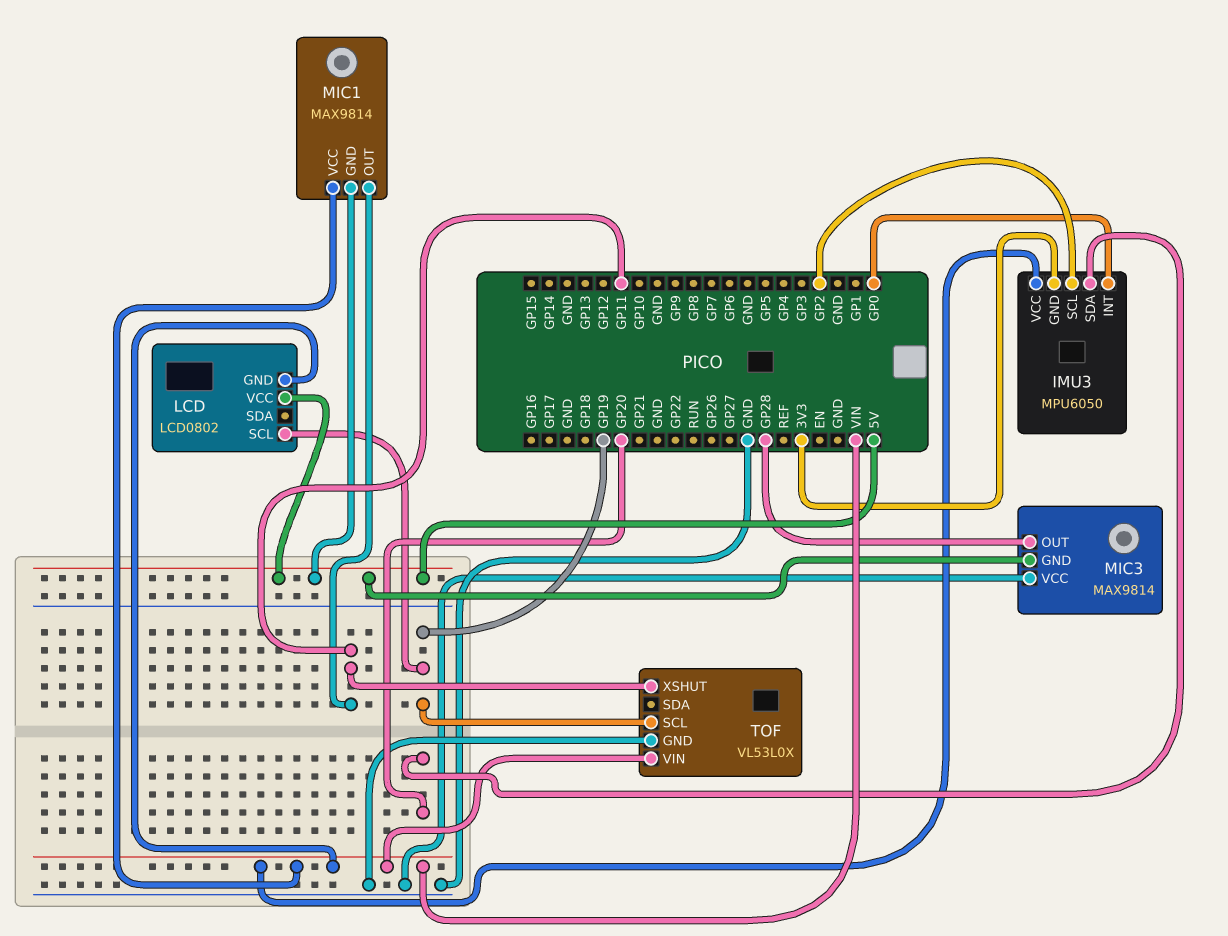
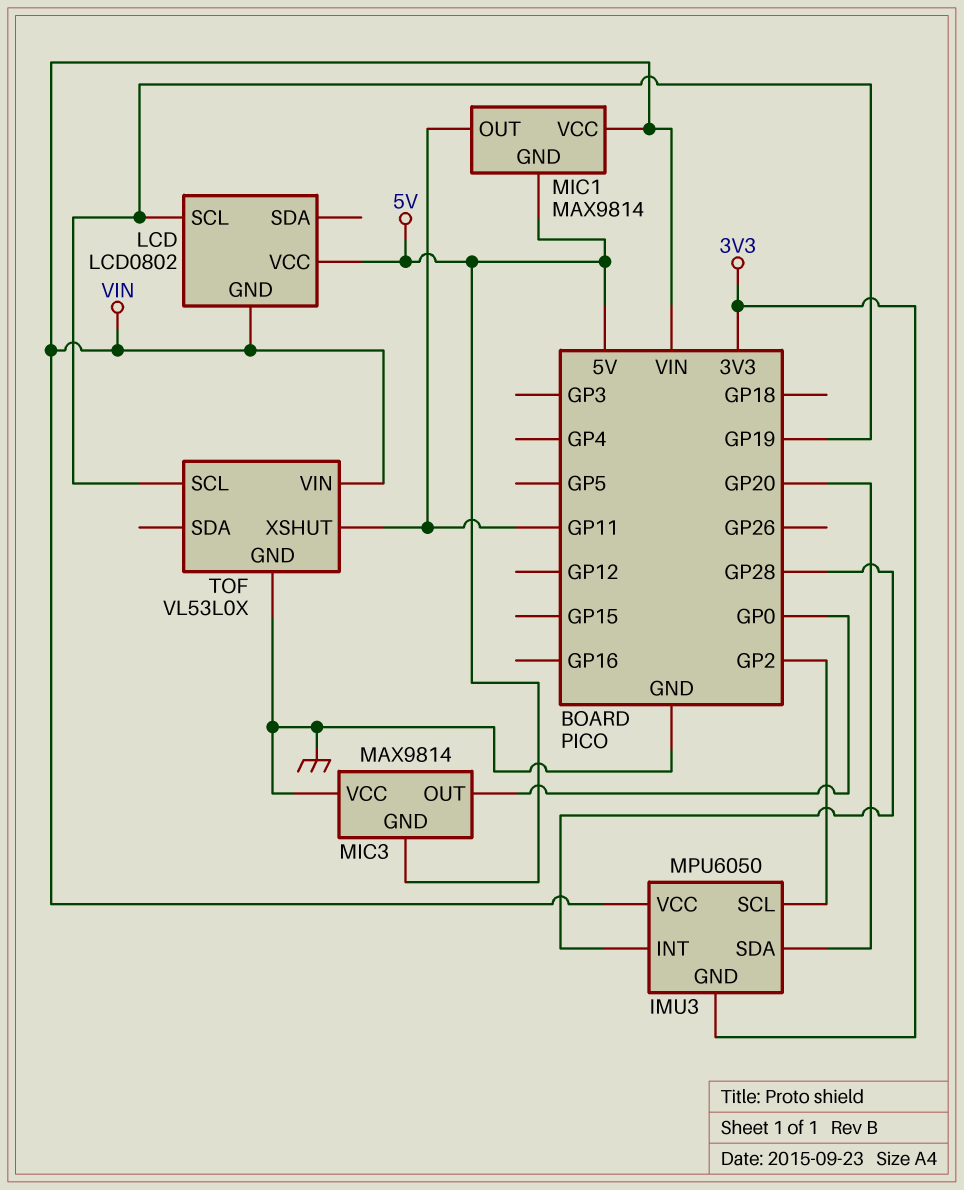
IMU3 pin INT: GP0 -> GP28
MIC3 pin OUT: GP28 -> GP0

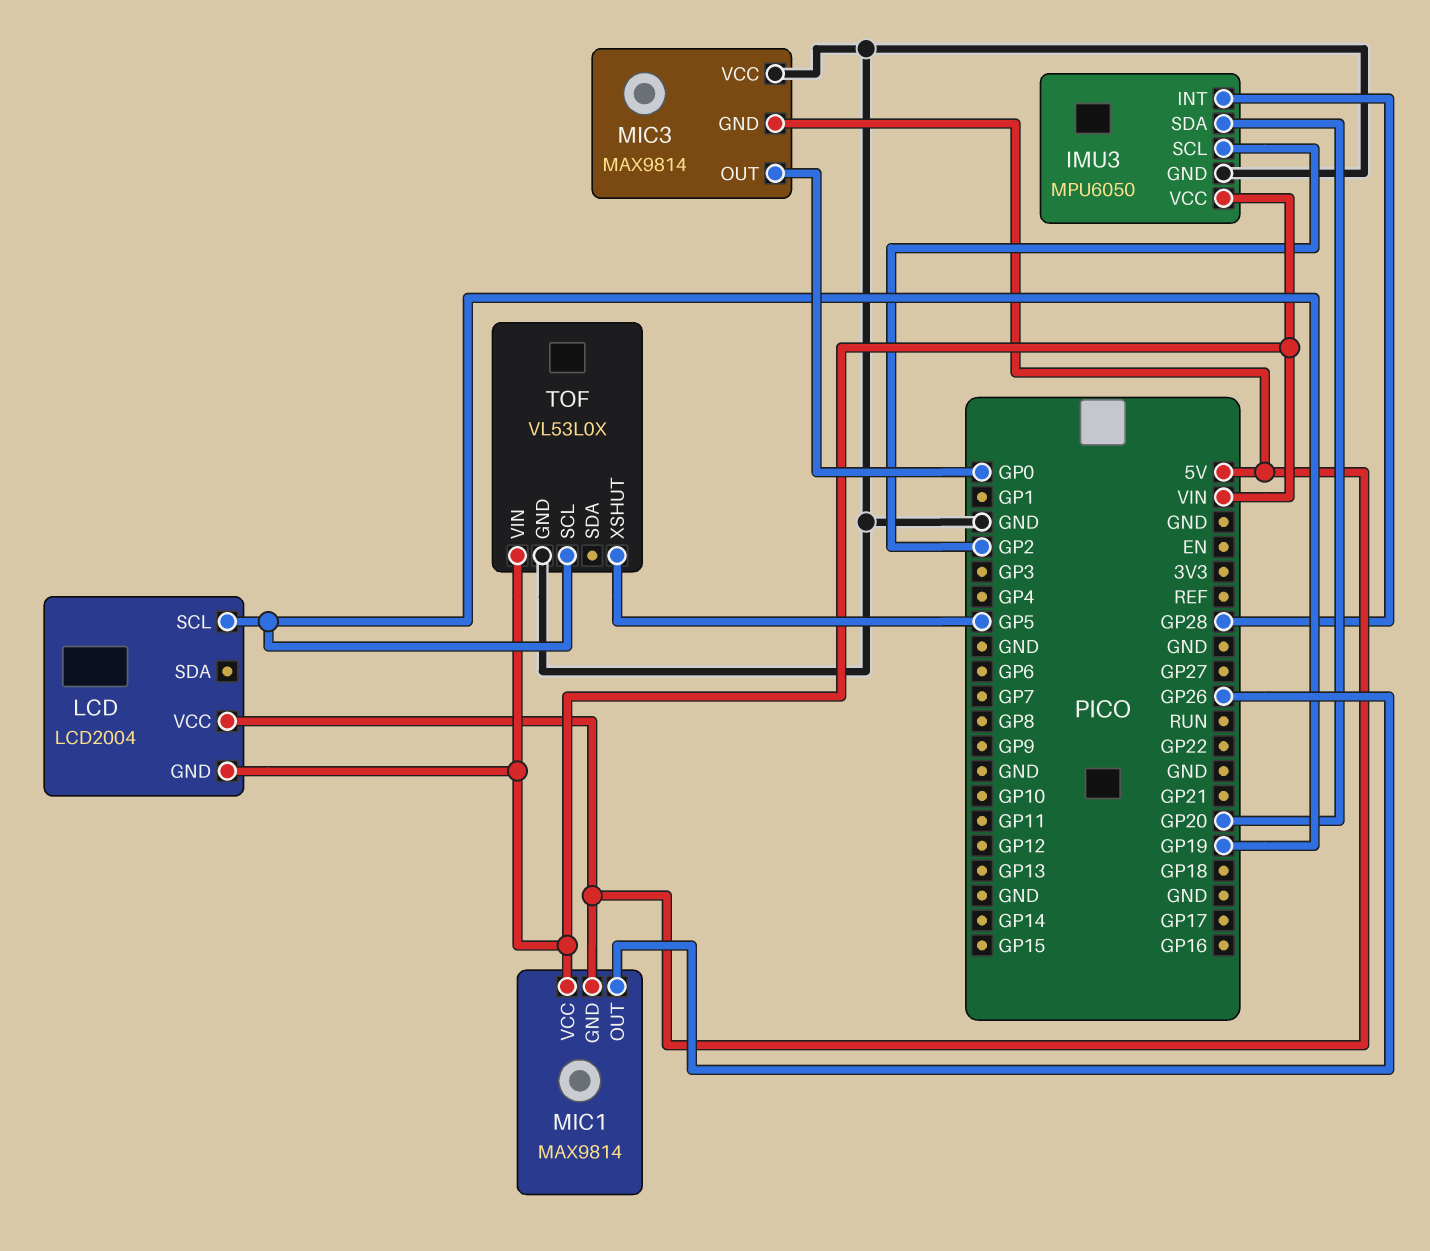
IMU3 pin GND: 3V3 -> GND
LCD: LCD0802 -> LCD2004
MIC1 pin OUT: GP11 -> GP26
TOF pin XSHUT: GP11 -> GP5

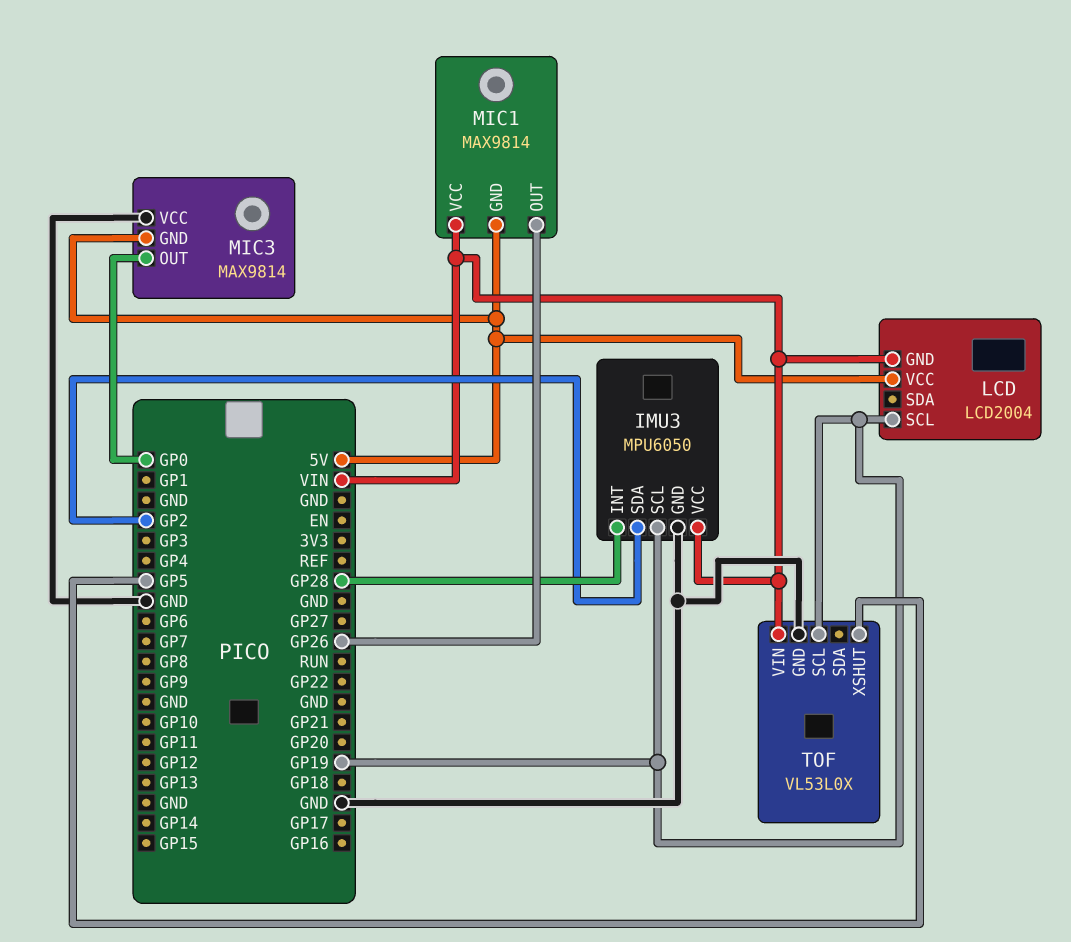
IMU3 pin SCL: GP2 -> GP19
IMU3 pin SDA: GP20 -> GP2

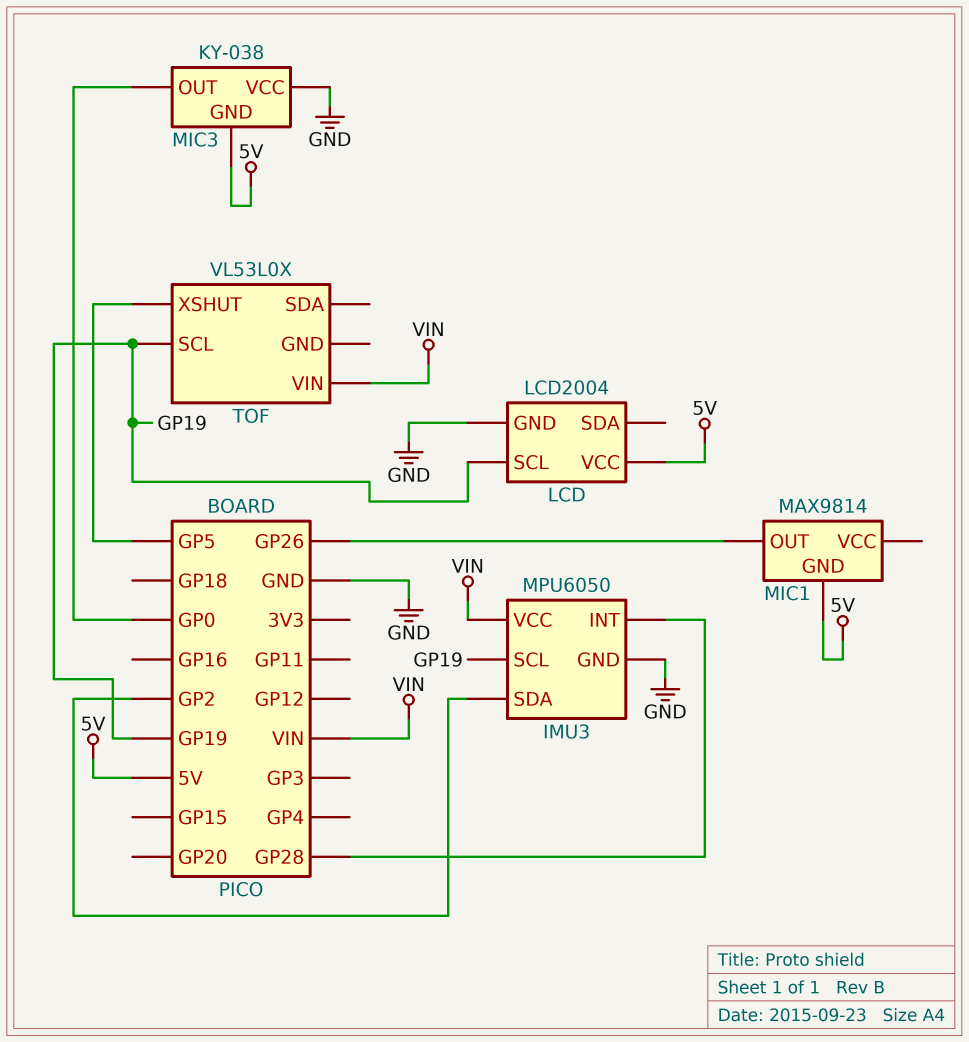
LCD pin GND: VIN -> GND
MIC1 pin VCC: VIN -> none
MIC3: MAX9814 -> KY-038
TOF pin GND: GND -> none

